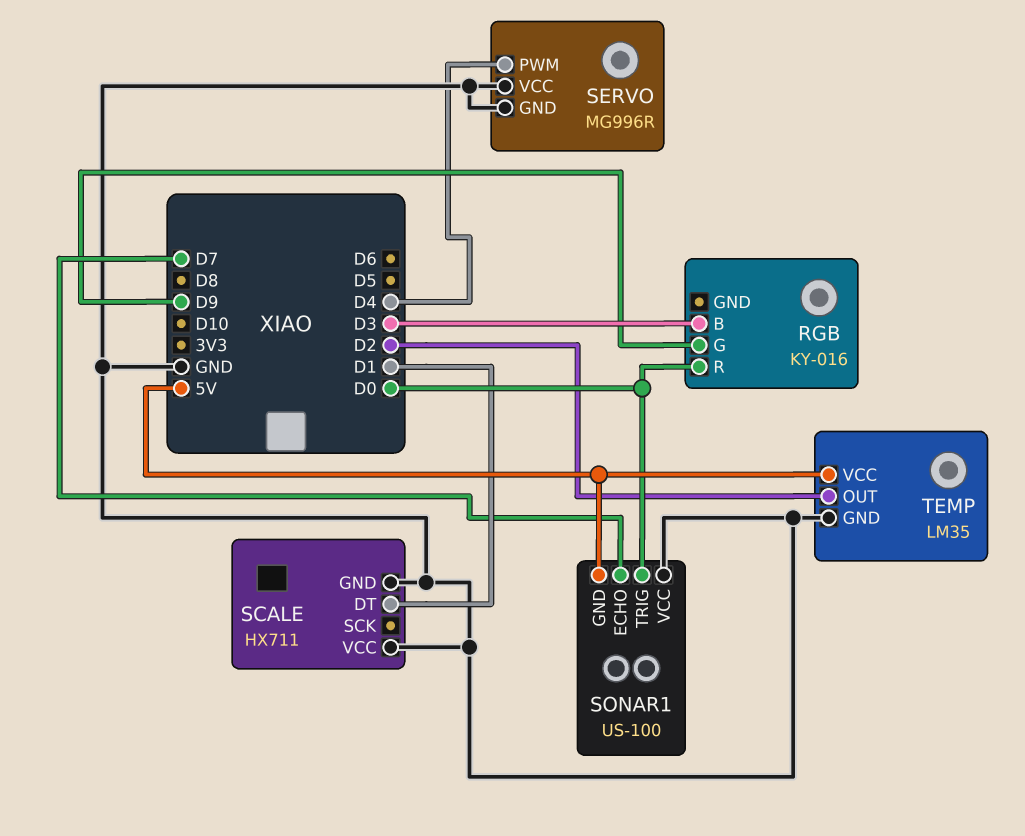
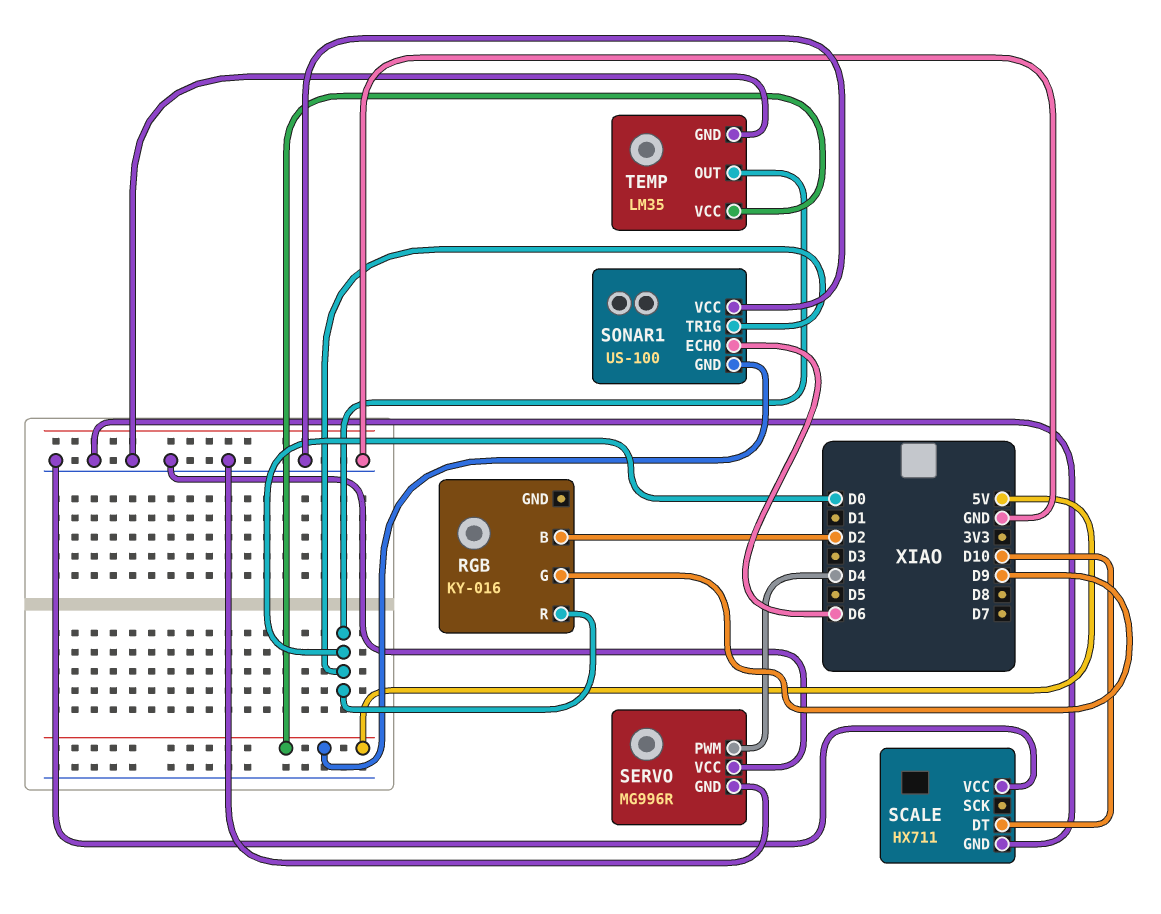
RGB pin B: D3 -> D2
SCALE pin DT: D1 -> D10
SONAR1 pin ECHO: D7 -> D6
TEMP pin OUT: D2 -> D0

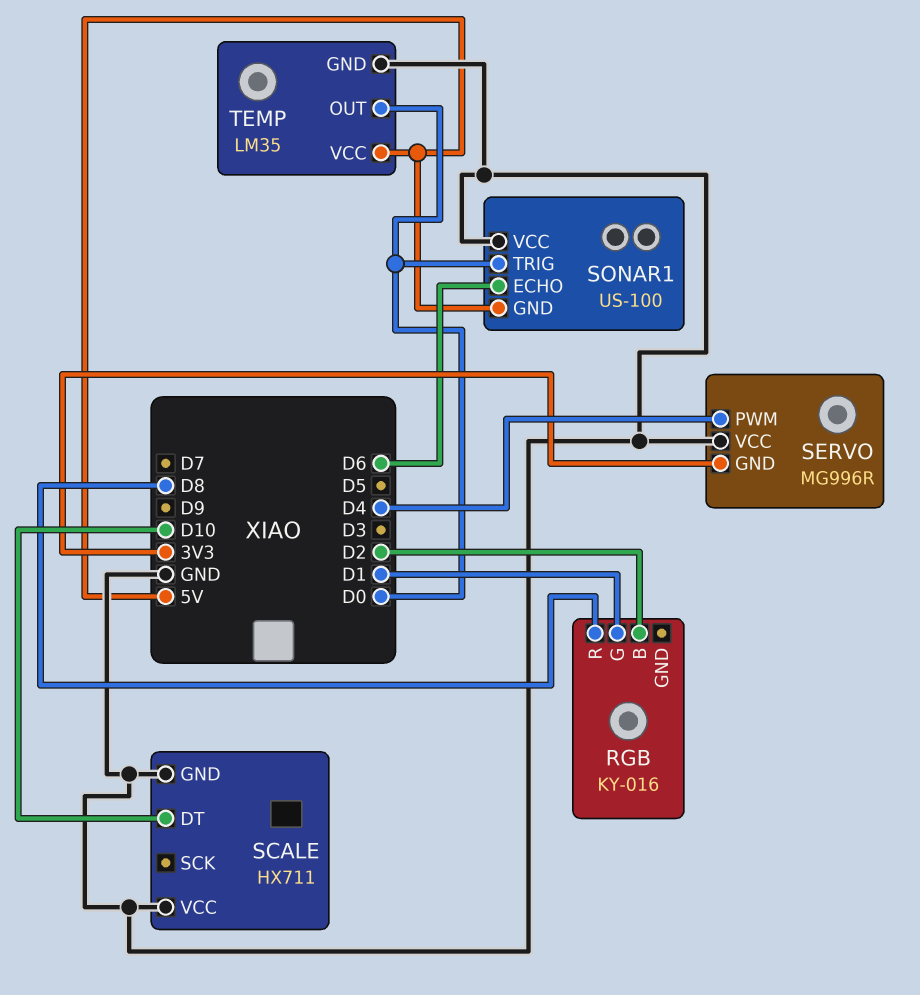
RGB pin G: D9 -> D1
RGB pin R: D0 -> D8
SERVO pin GND: GND -> 3V3

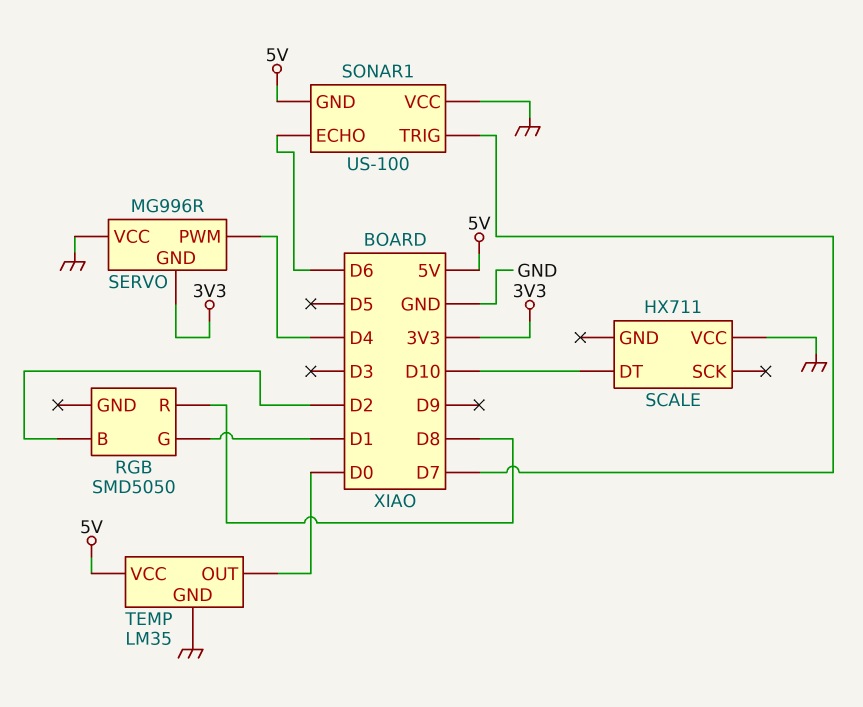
RGB: KY-016 -> SMD5050
SCALE pin GND: GND -> none
SONAR1 pin TRIG: D0 -> D7

